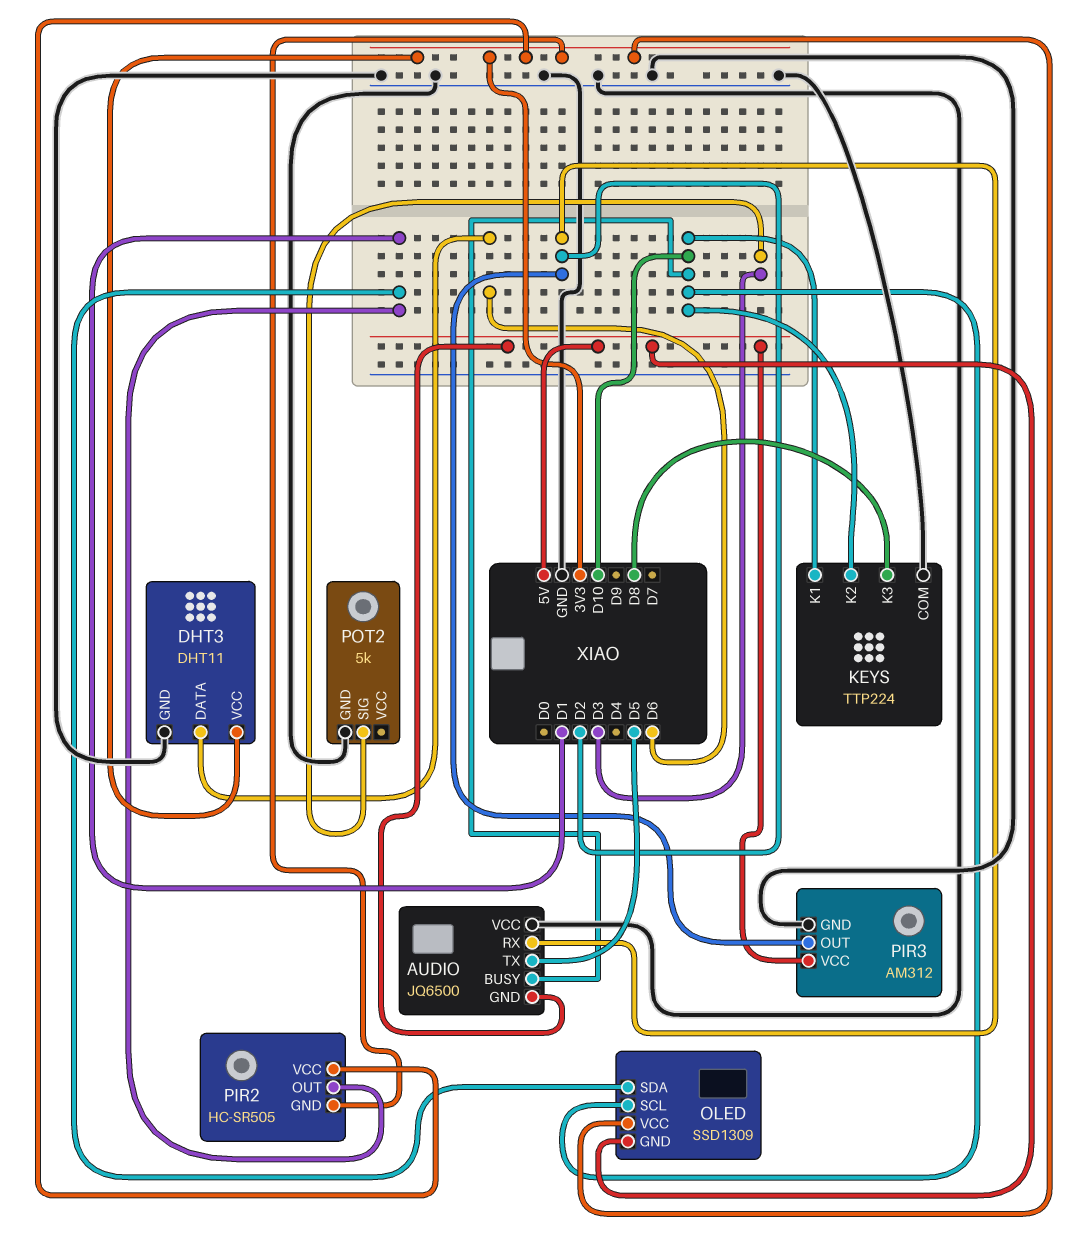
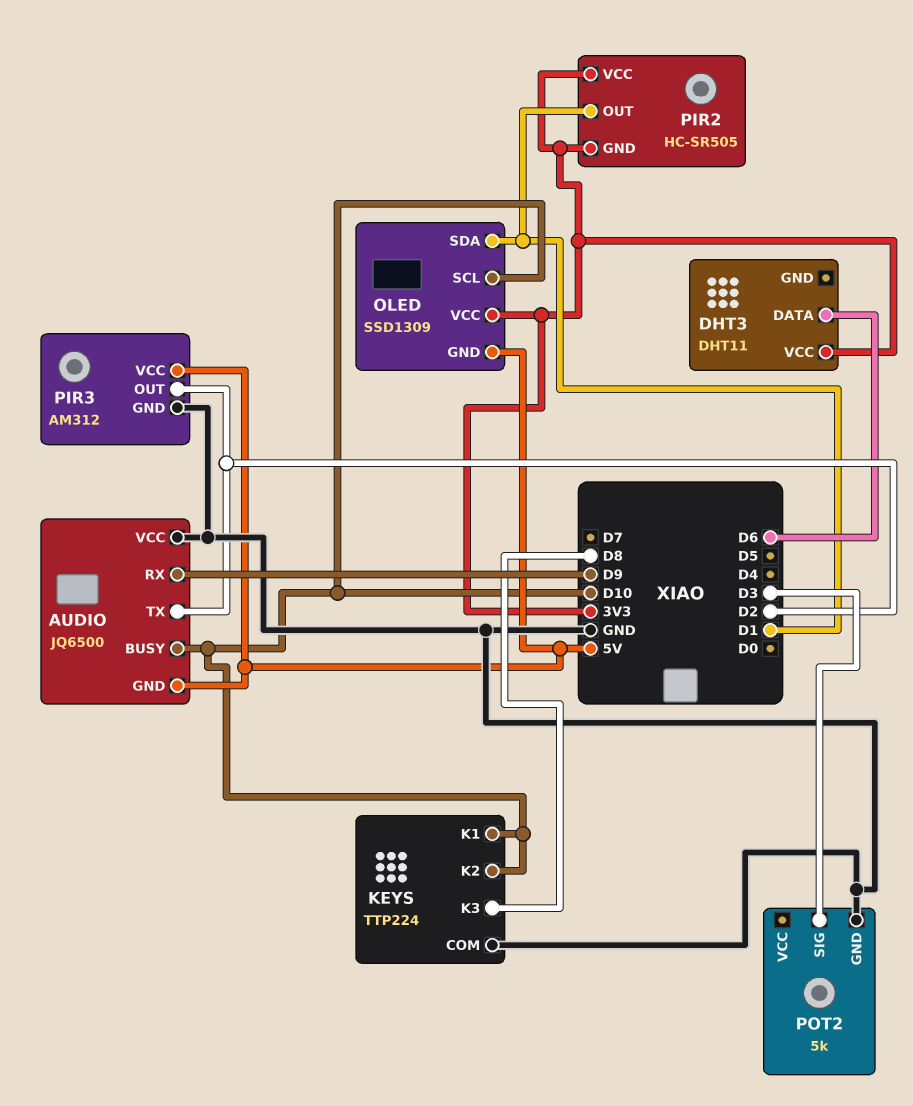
AUDIO pin RX: D2 -> D9
AUDIO pin TX: D5 -> D2
DHT3 pin GND: GND -> none

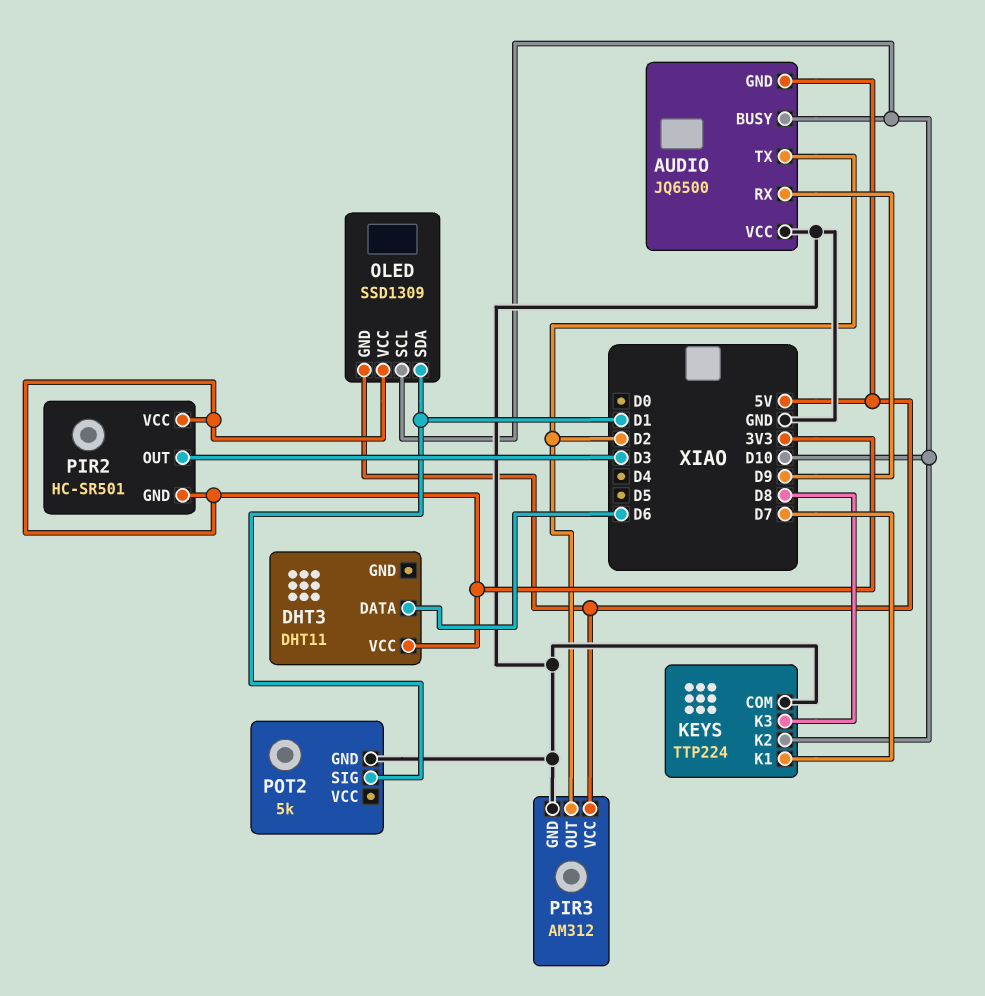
KEYS pin K1: D10 -> D7
PIR2: HC-SR505 -> HC-SR501
PIR2 pin OUT: D1 -> D3
POT2 pin SIG: D3 -> D1

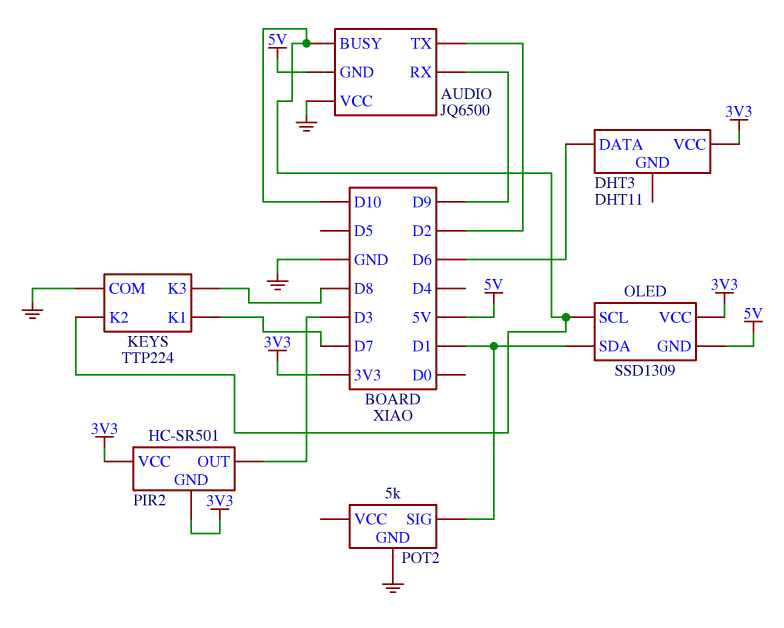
PIR3: AM312 -> none
PIR3 pin GND: GND -> none
PIR3 pin OUT: D2 -> none
PIR3 pin VCC: 5V -> none

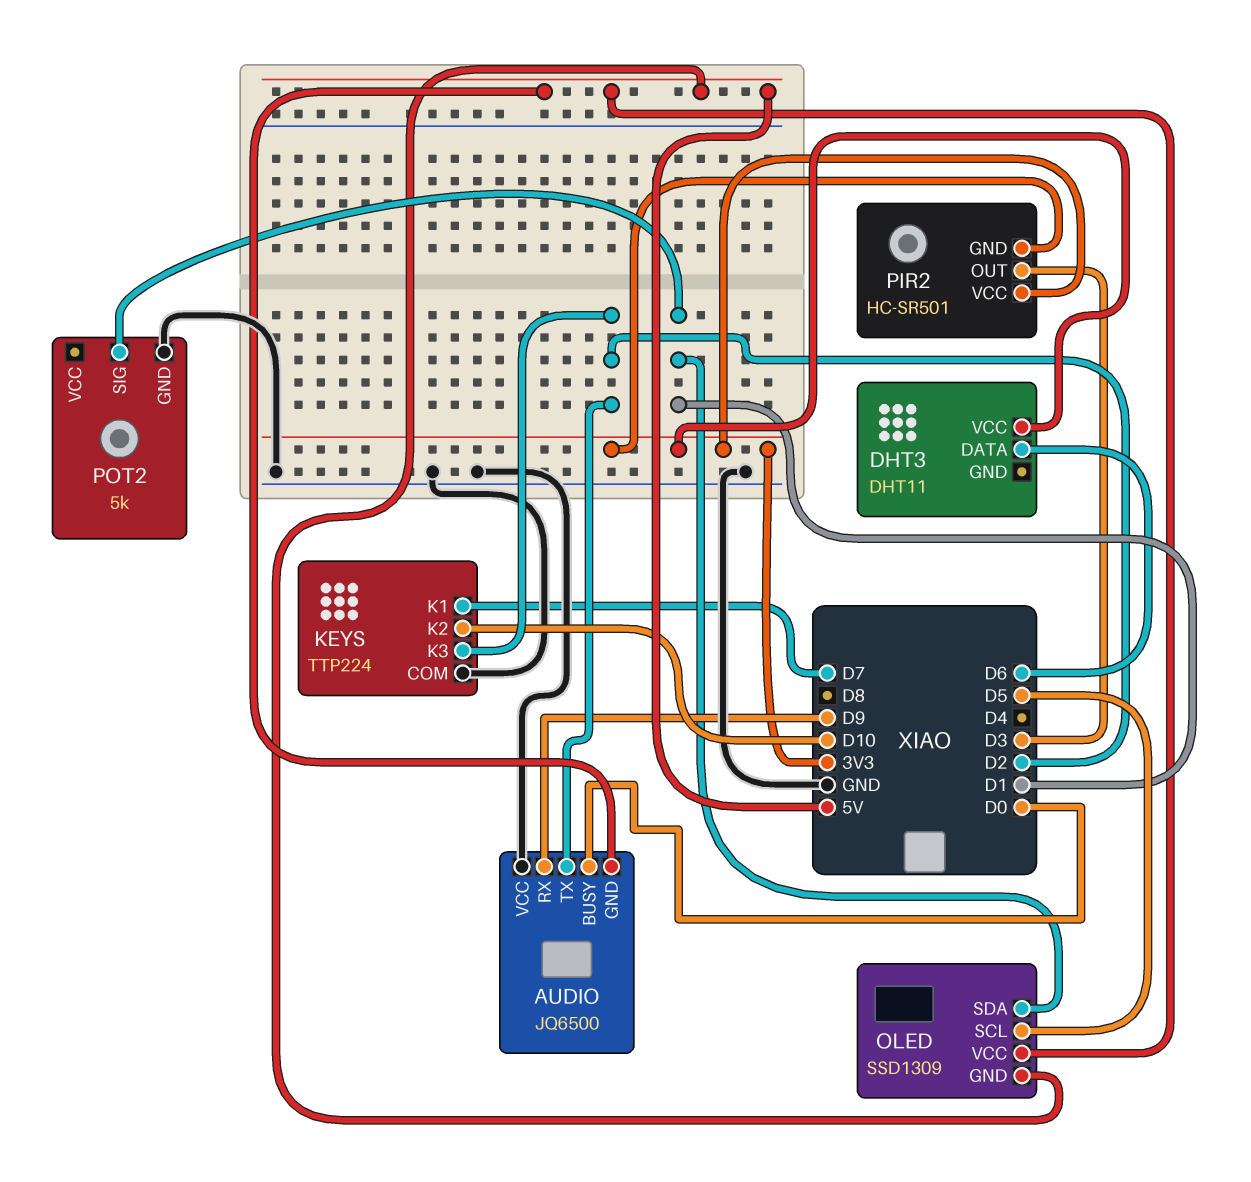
AUDIO pin BUSY: D10 -> D0
KEYS pin K3: D8 -> D2
OLED pin SCL: D10 -> D5
OLED pin VCC: 3V3 -> 5V

